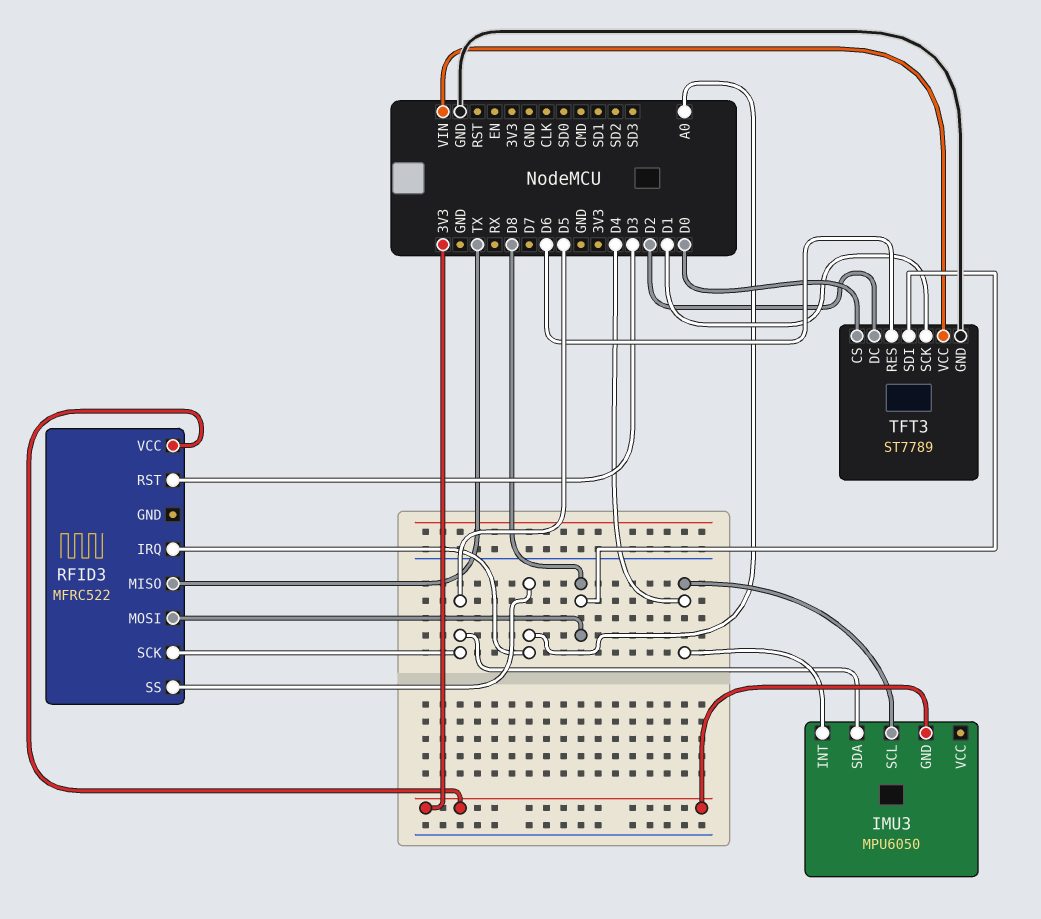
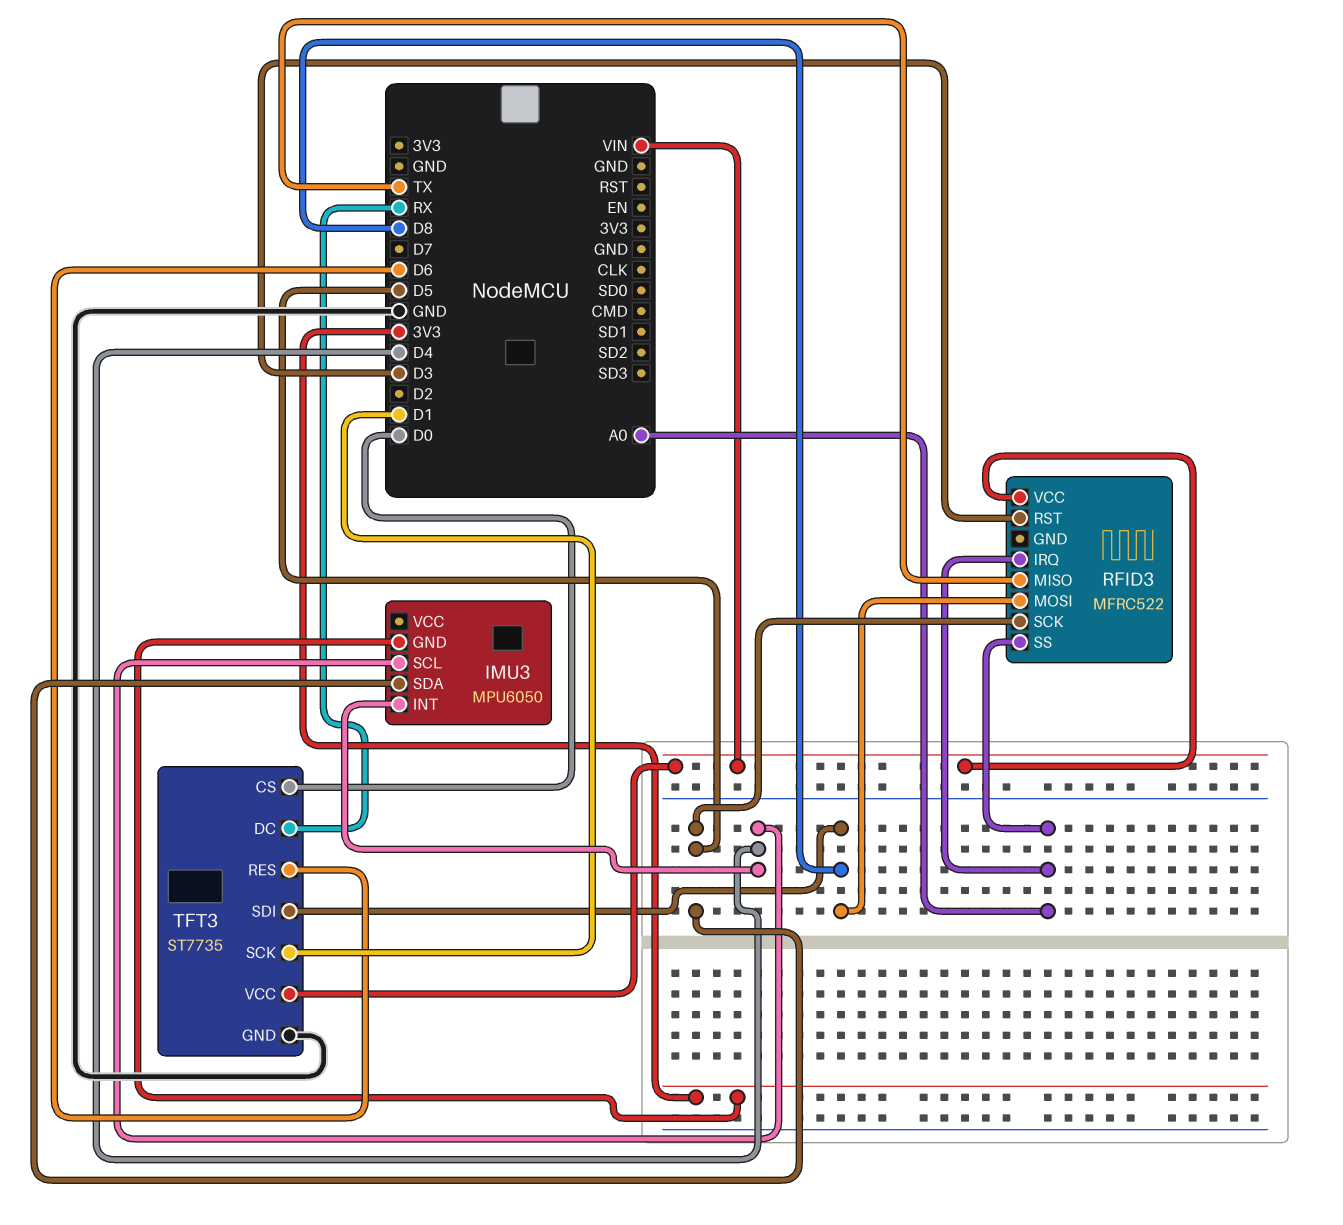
RFID3 pin VCC: 3V3 -> VIN
TFT3: ST7789 -> ST7735
TFT3 pin DC: D2 -> RX

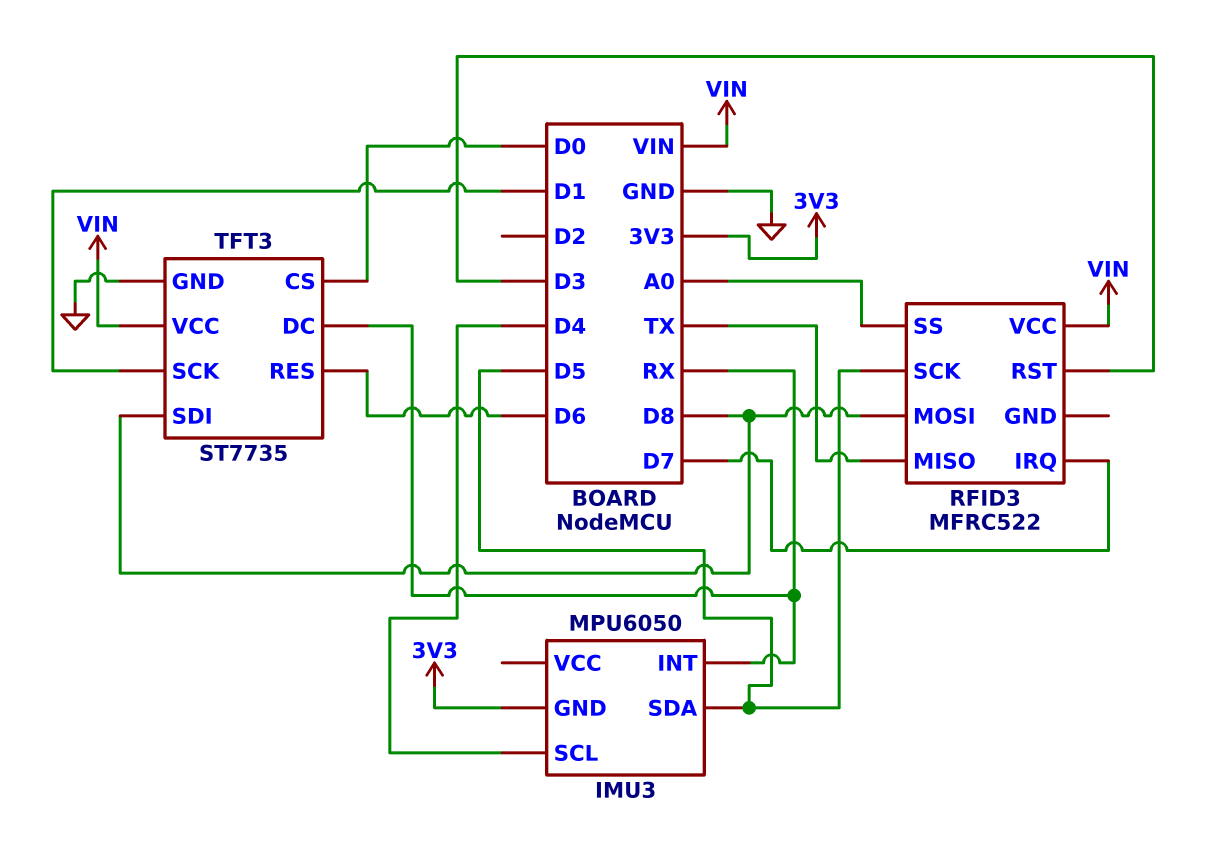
IMU3 pin INT: D4 -> RX
RFID3 pin IRQ: A0 -> D7

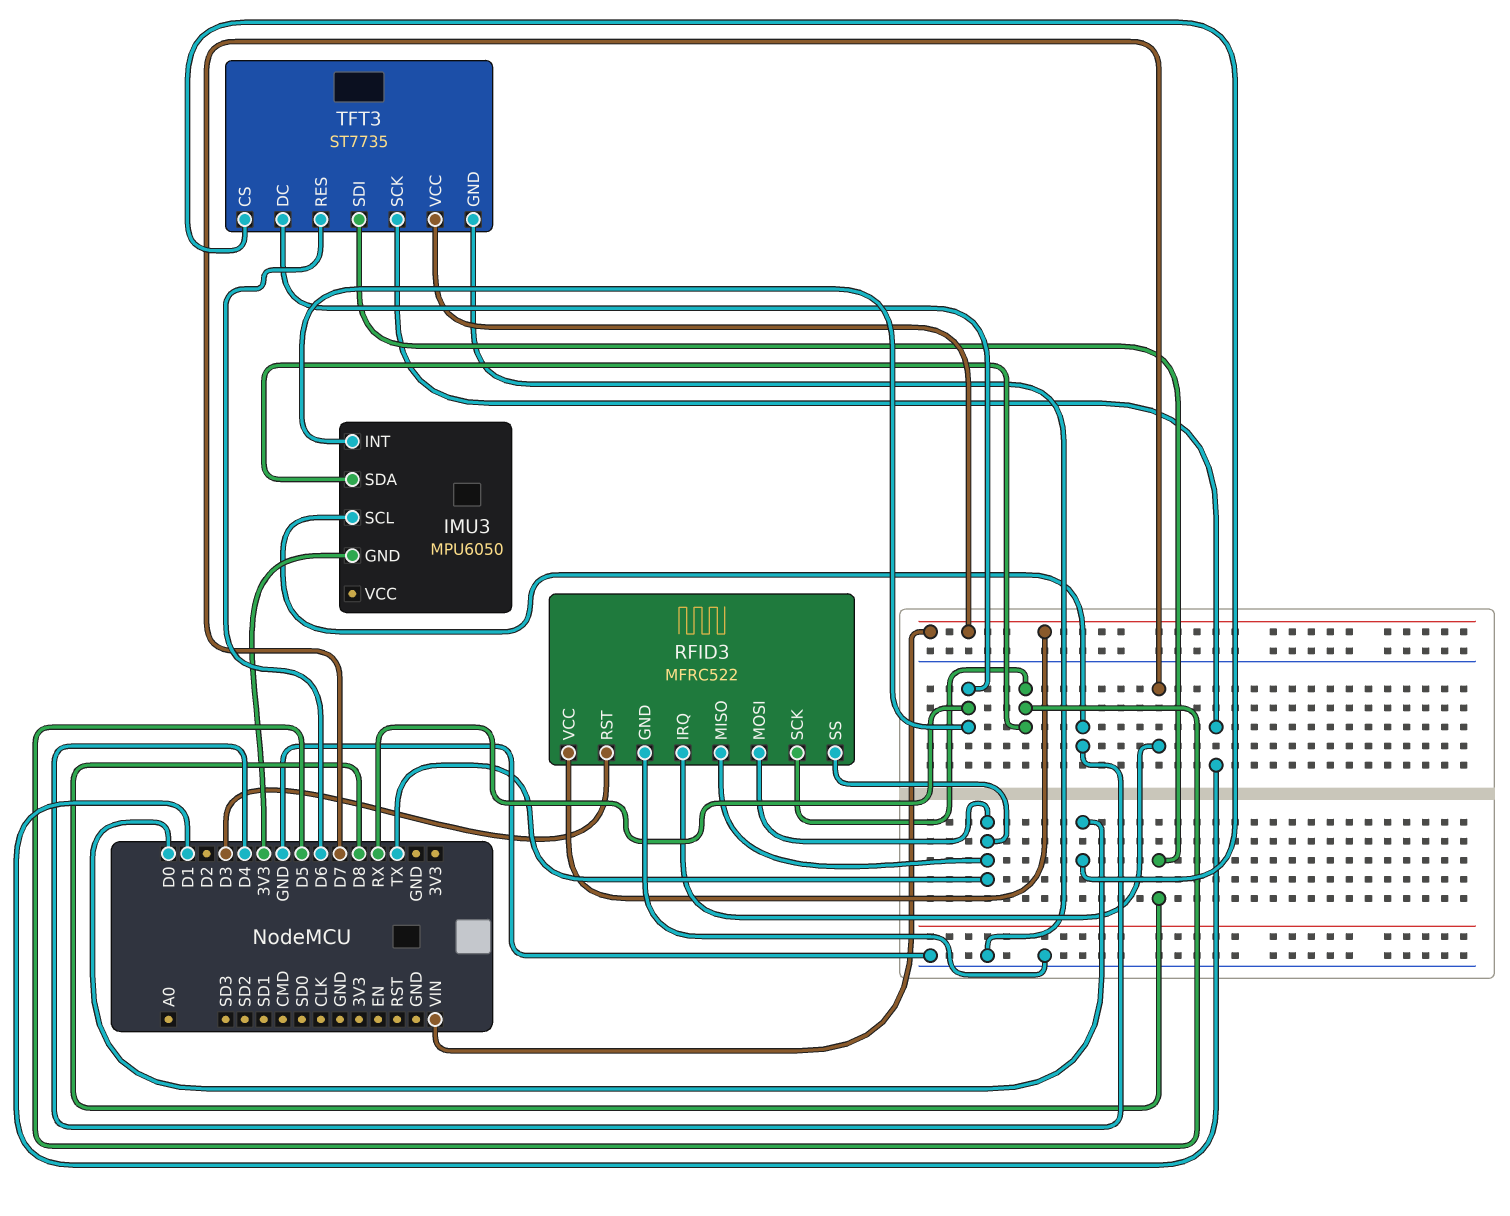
RFID3 pin GND: none -> GND
RFID3 pin MOSI: D8 -> TX
RFID3 pin SS: A0 -> TX

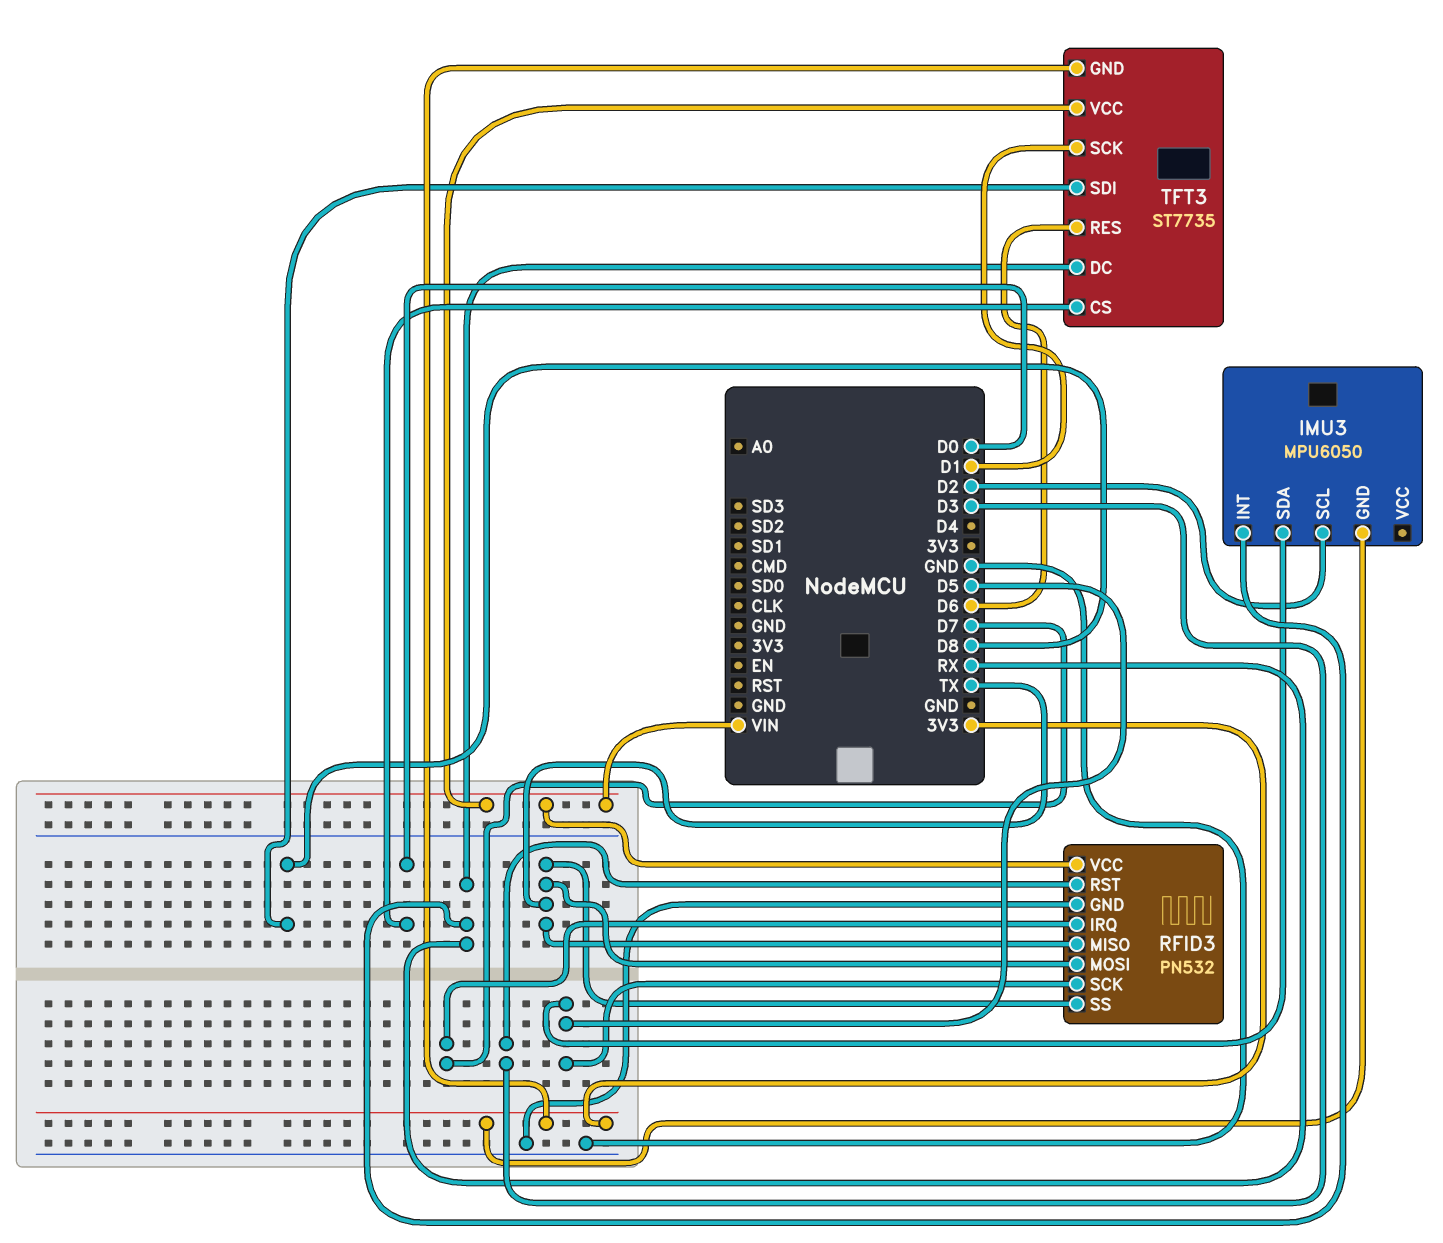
IMU3 pin SCL: D4 -> D2
RFID3: MFRC522 -> PN532
TFT3 pin GND: GND -> 3V3

